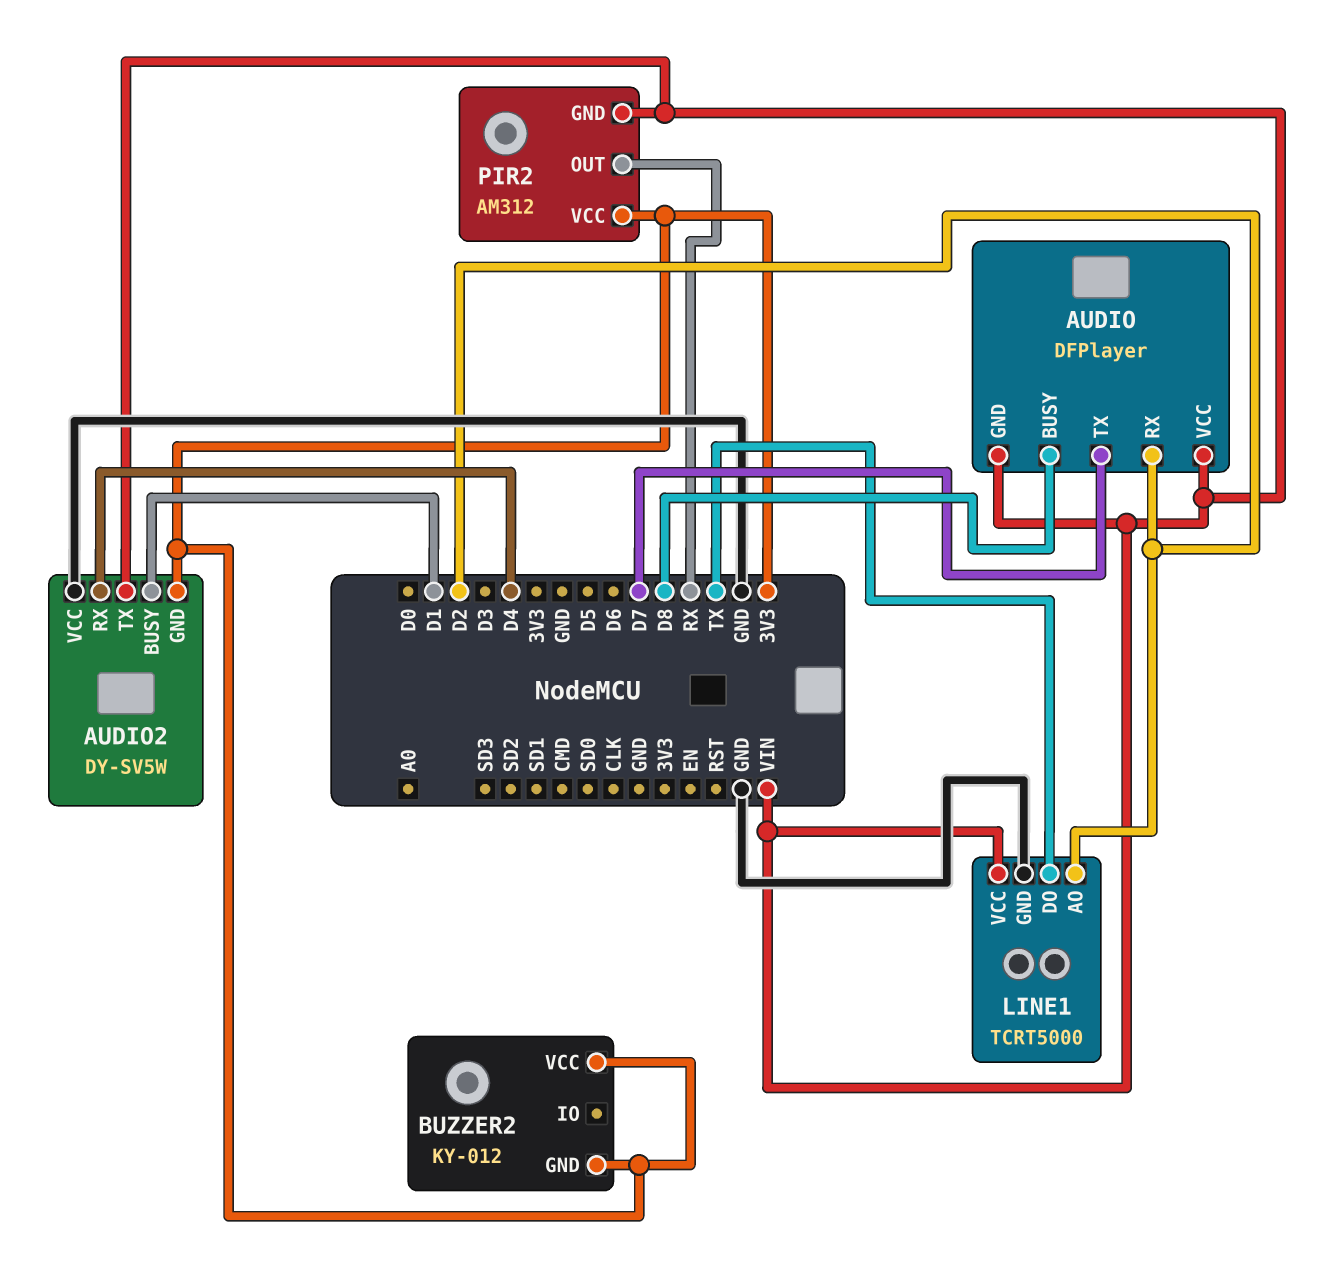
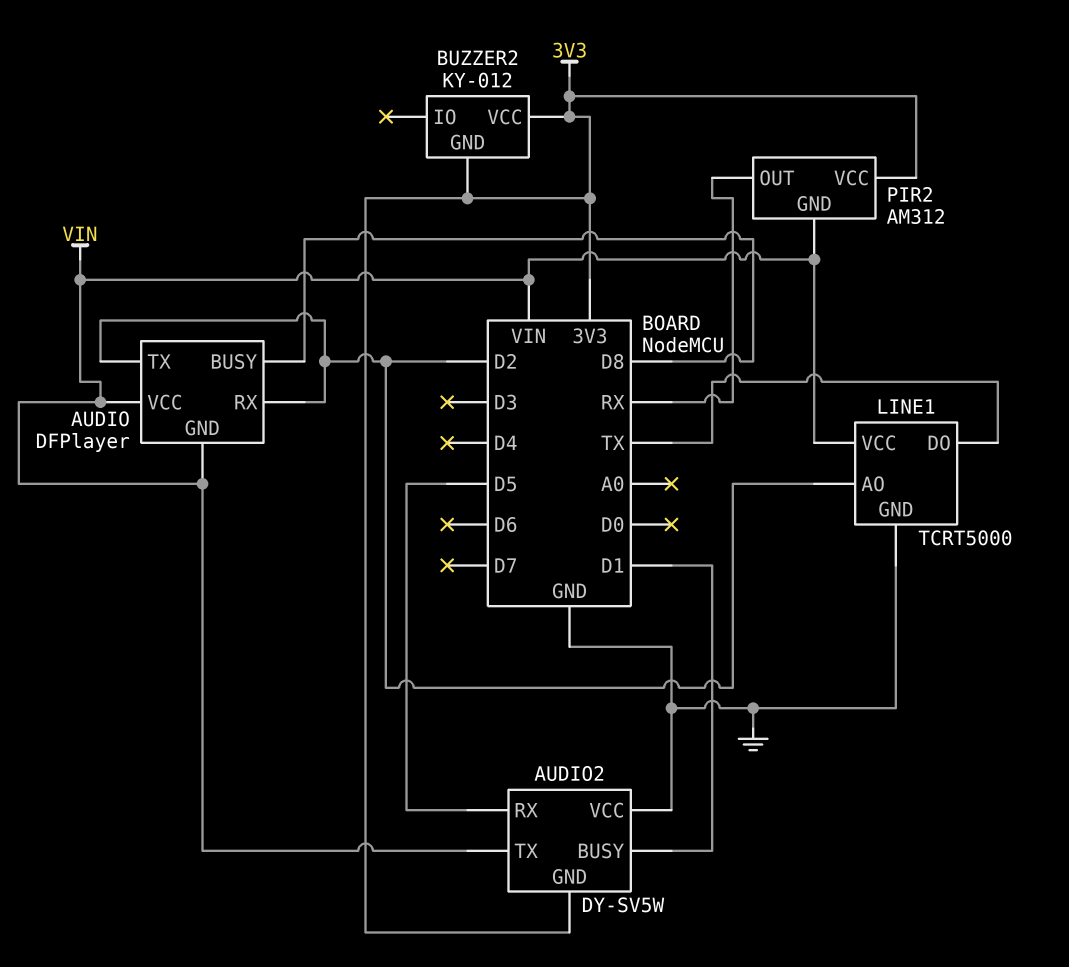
AUDIO pin TX: D7 -> D2
AUDIO2 pin RX: D4 -> D5

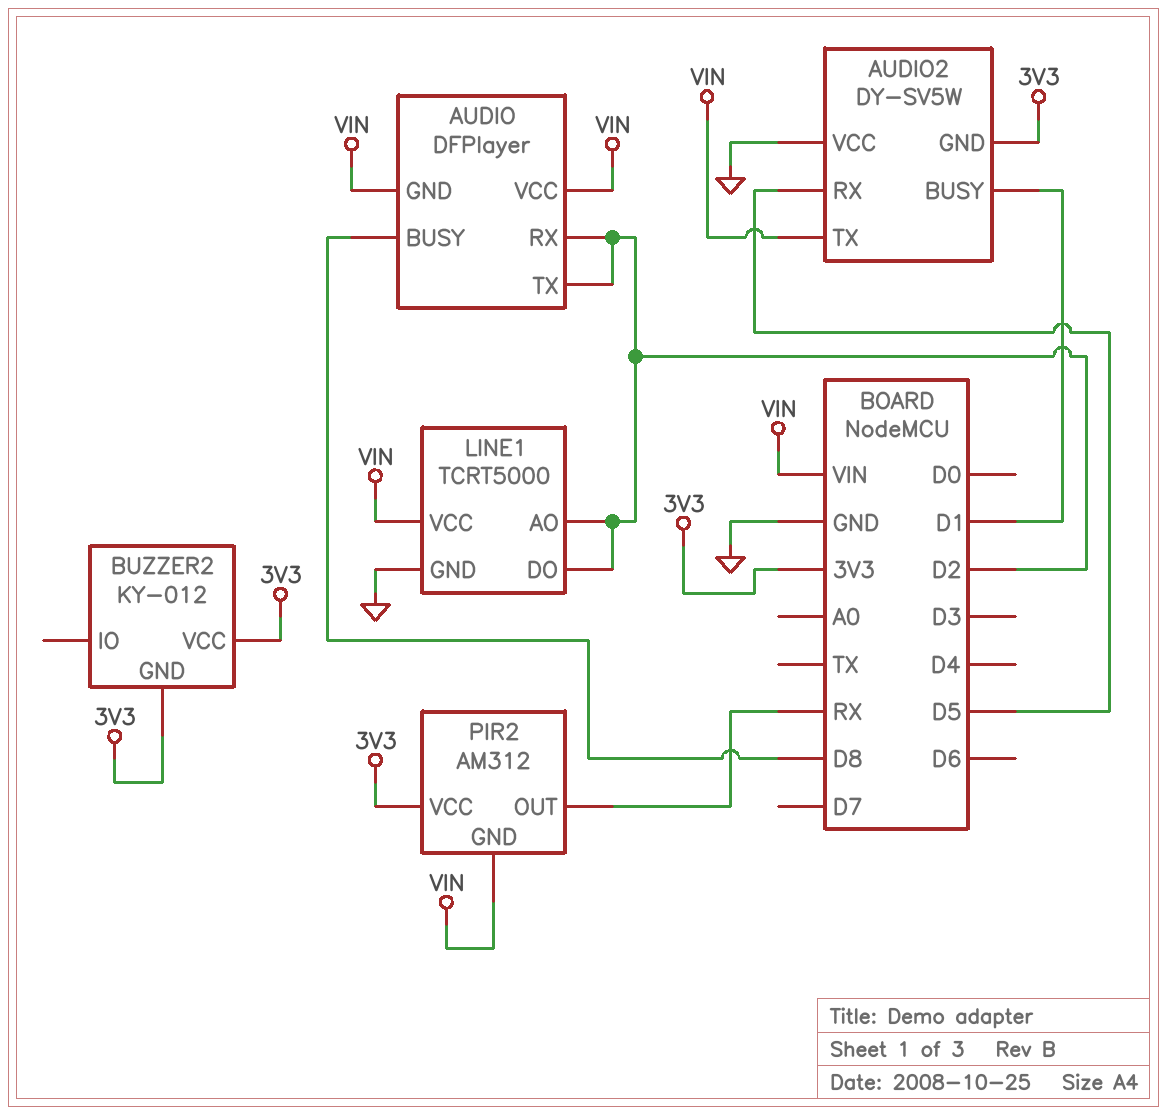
LINE1 pin DO: TX -> D2

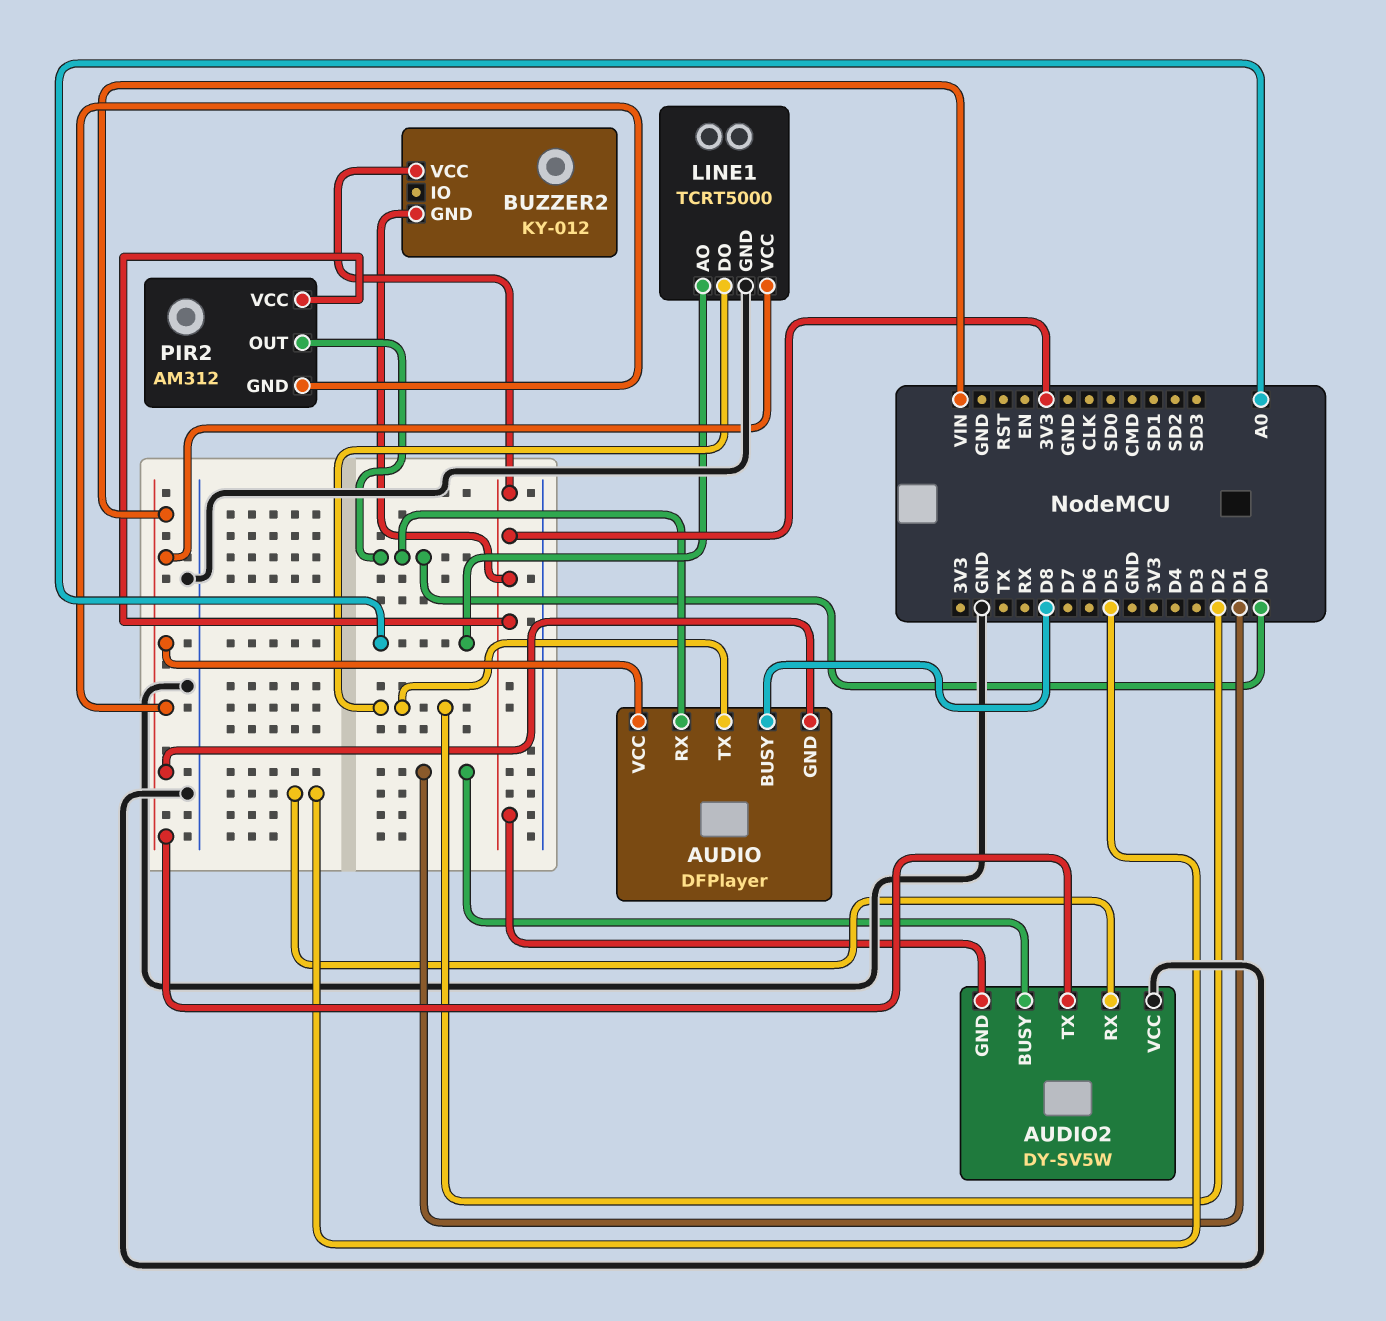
AUDIO pin RX: D2 -> D0
LINE1 pin AO: D2 -> A0
PIR2 pin OUT: RX -> D0

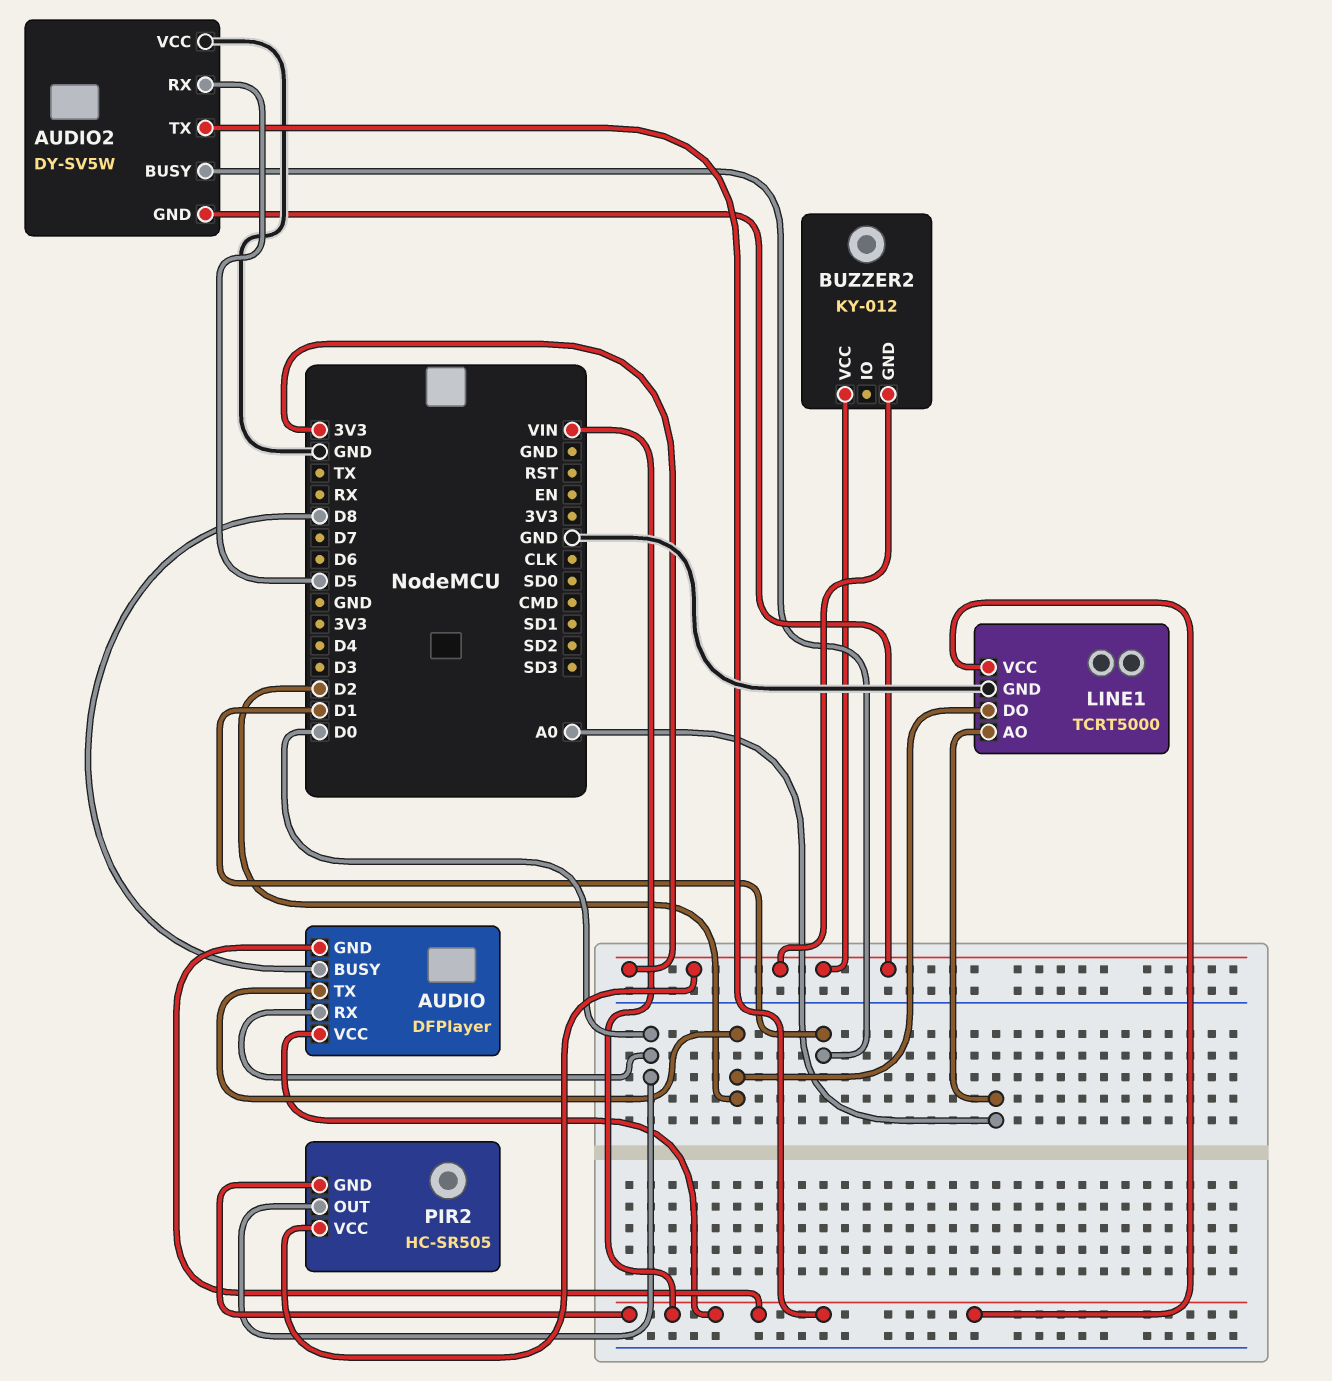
PIR2: AM312 -> HC-SR505

